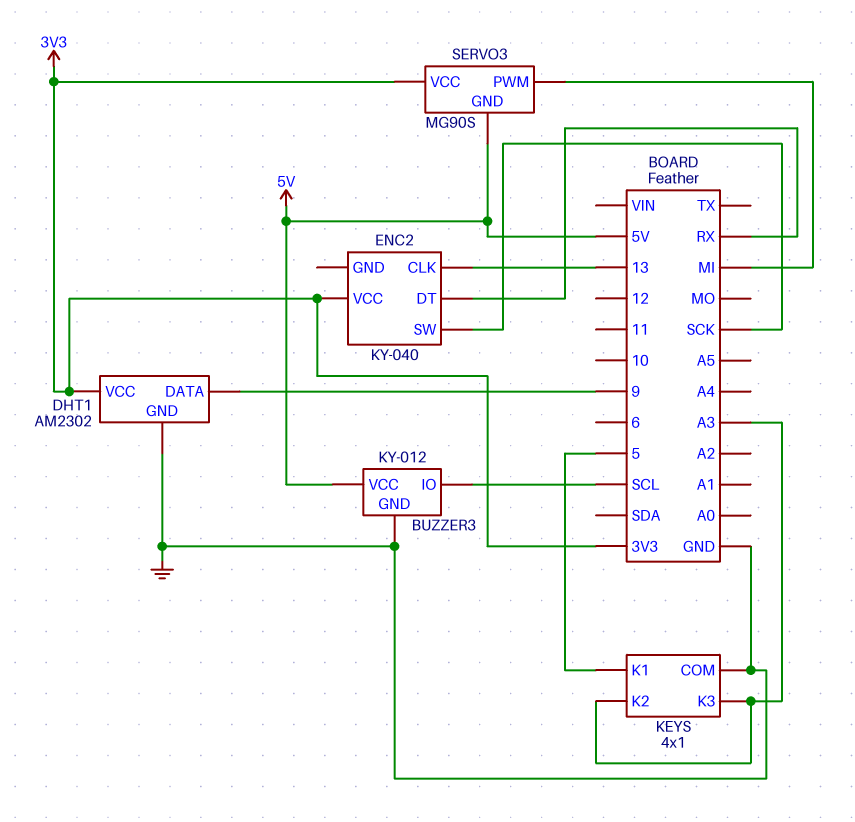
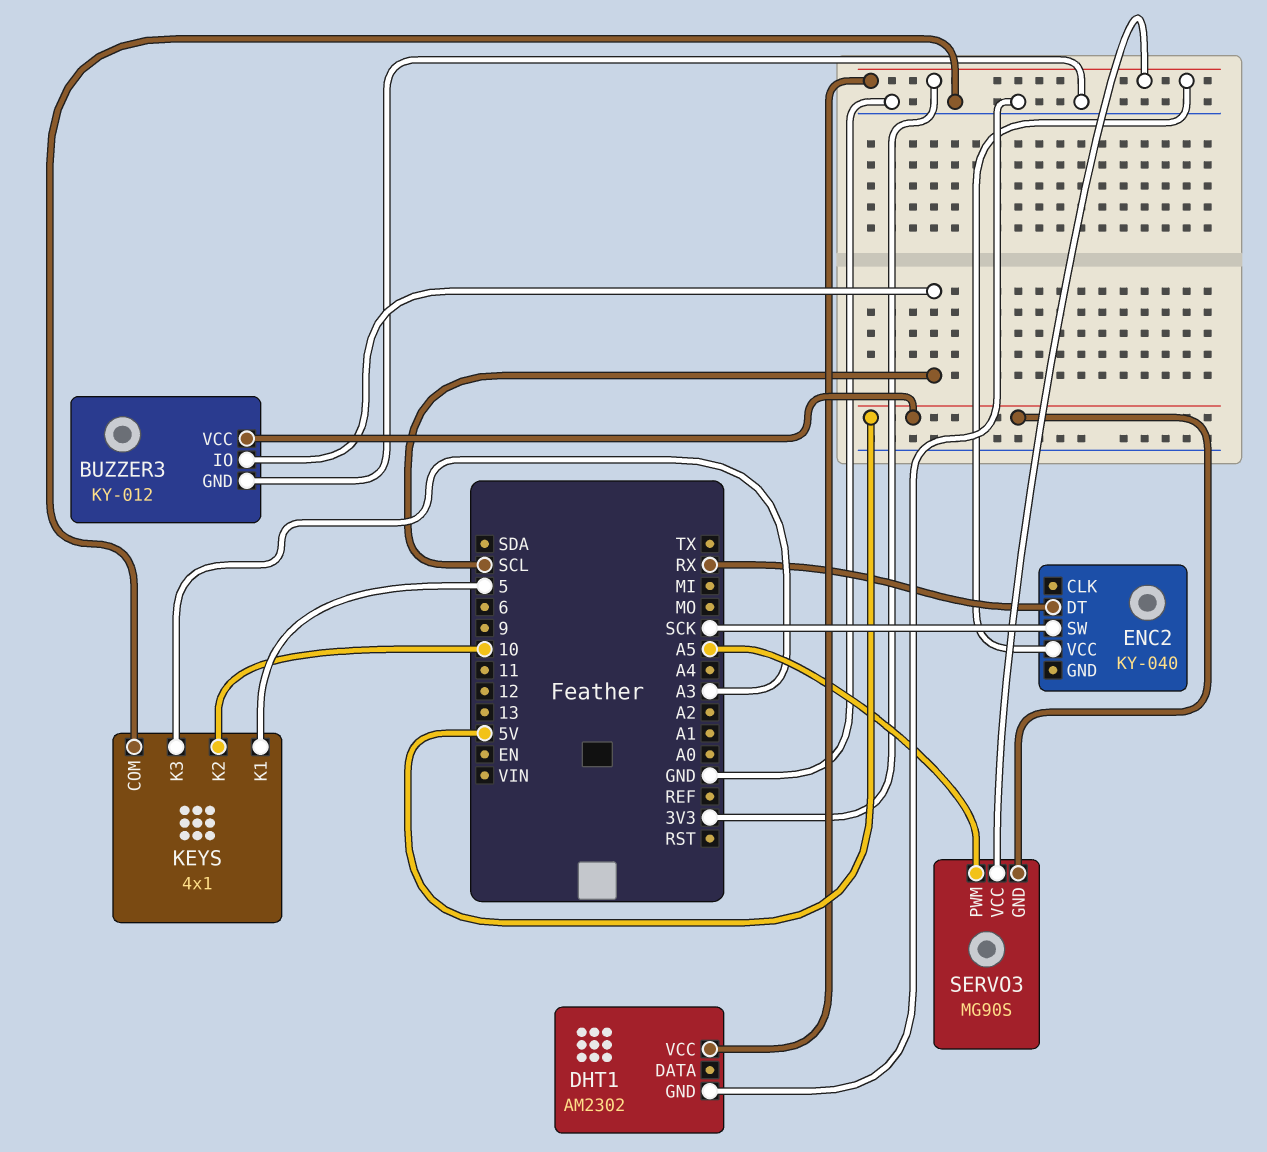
DHT1 pin DATA: 9 -> none
ENC2 pin CLK: 13 -> none
KEYS pin K2: A3 -> 10
SERVO3 pin PWM: MI -> A5

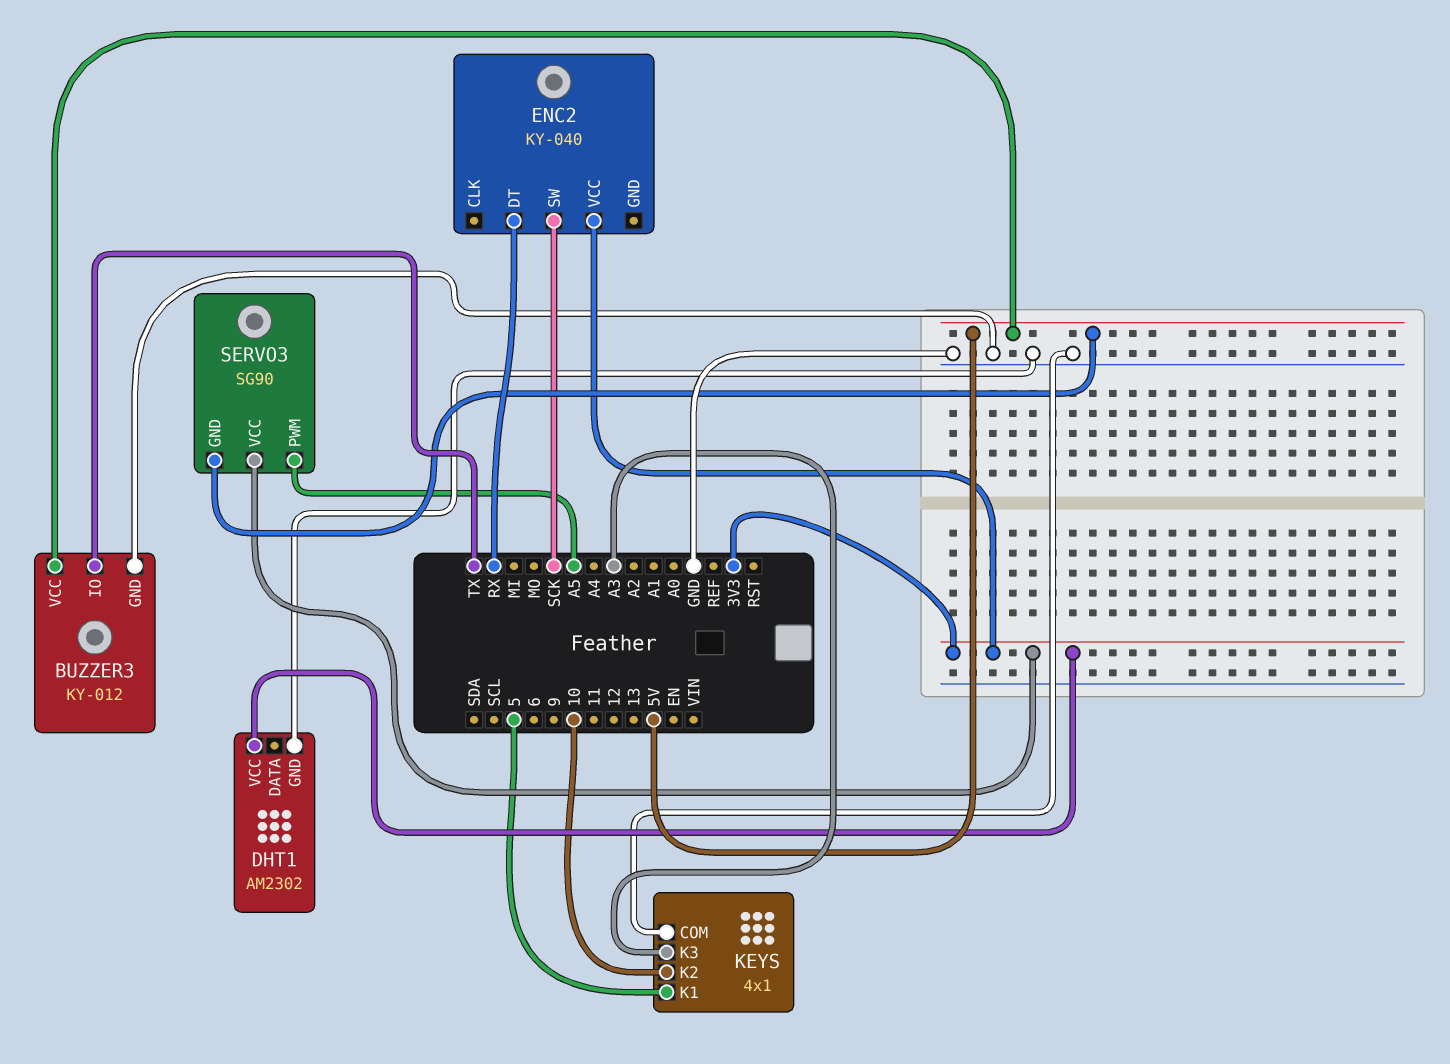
BUZZER3 pin IO: SCL -> TX
SERVO3: MG90S -> SG90

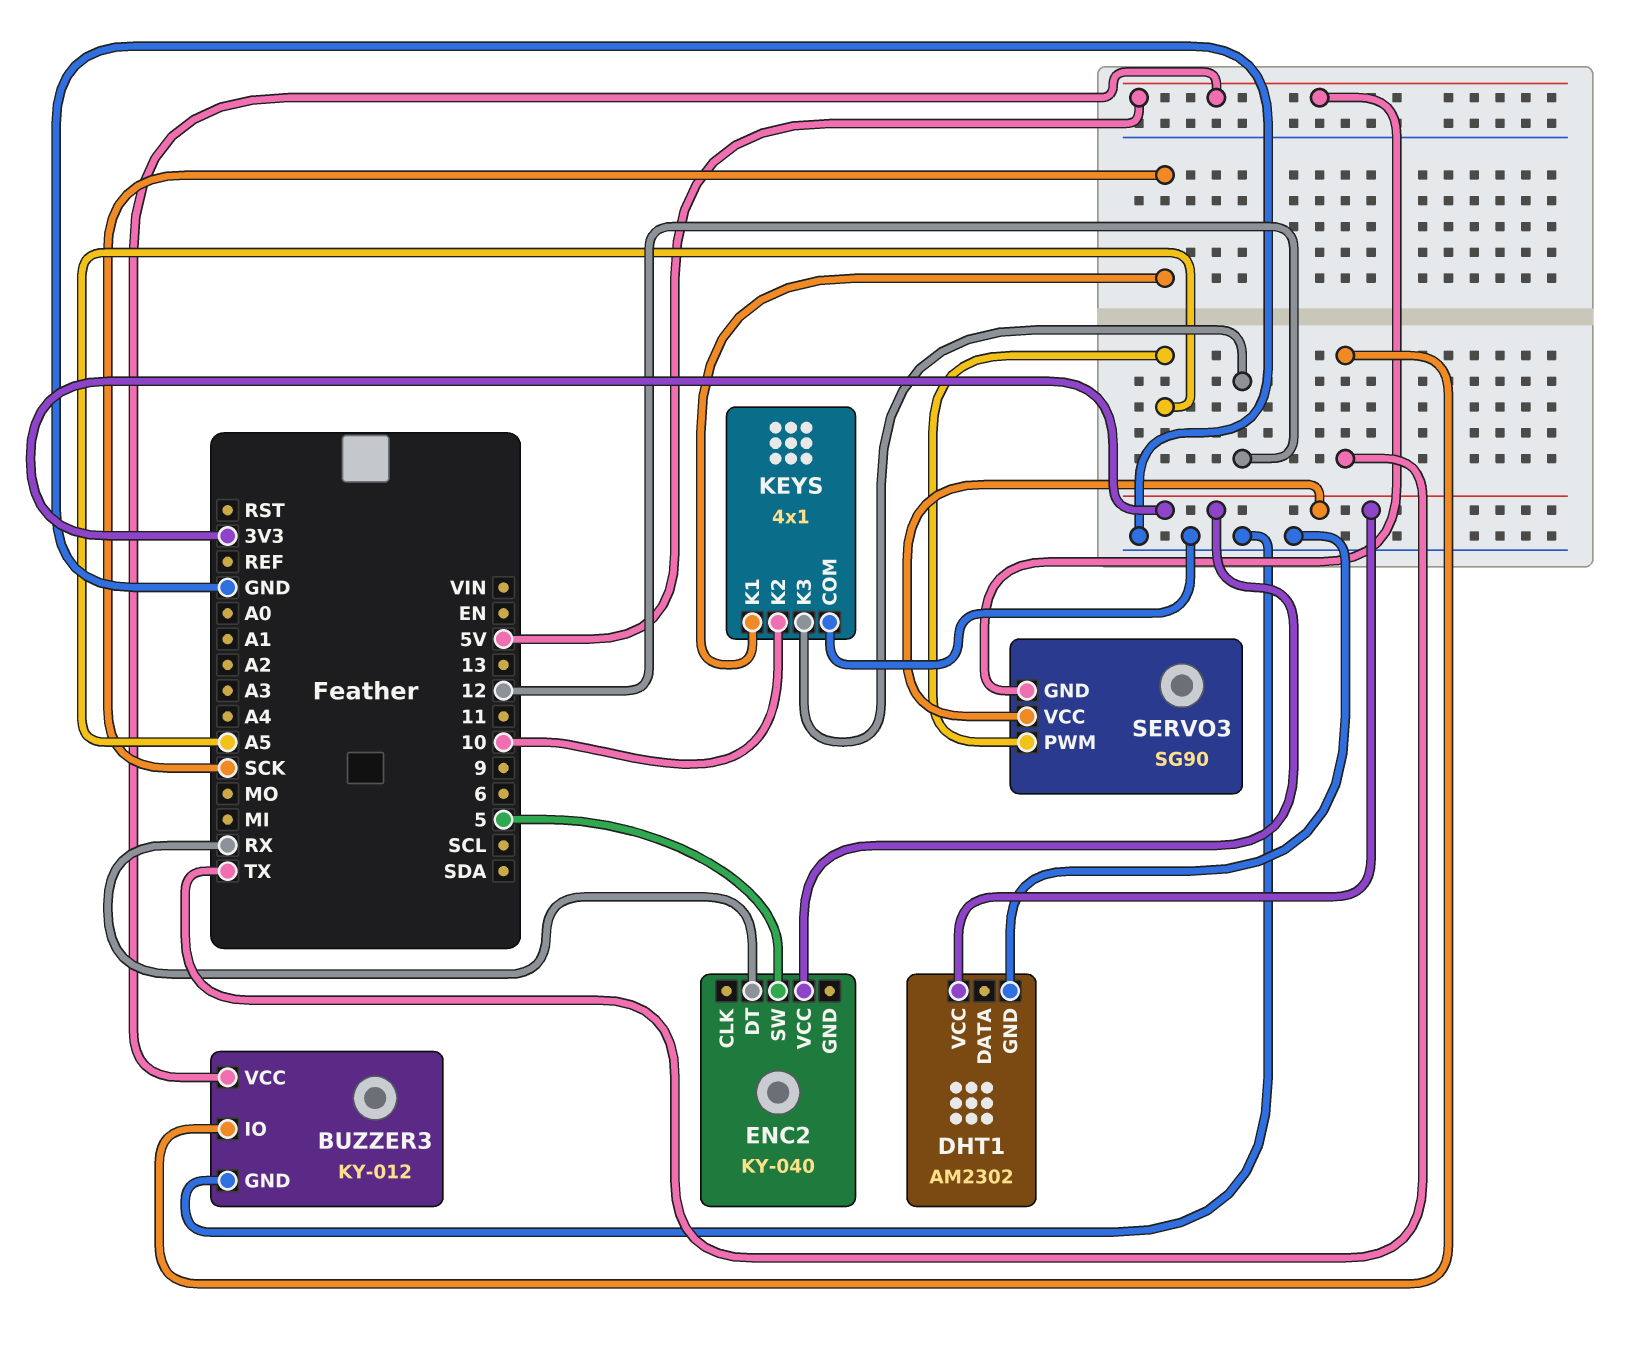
ENC2 pin SW: SCK -> 5
KEYS pin K1: 5 -> SCK
KEYS pin K3: A3 -> 12

